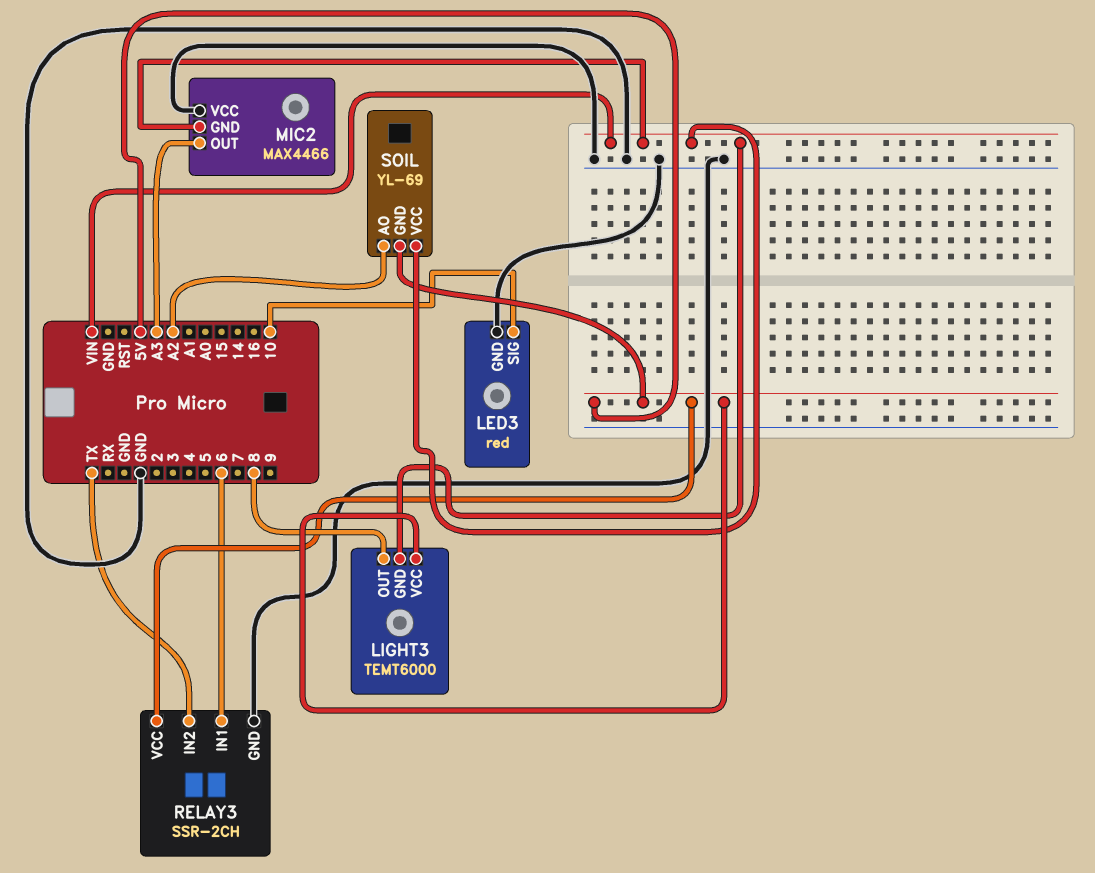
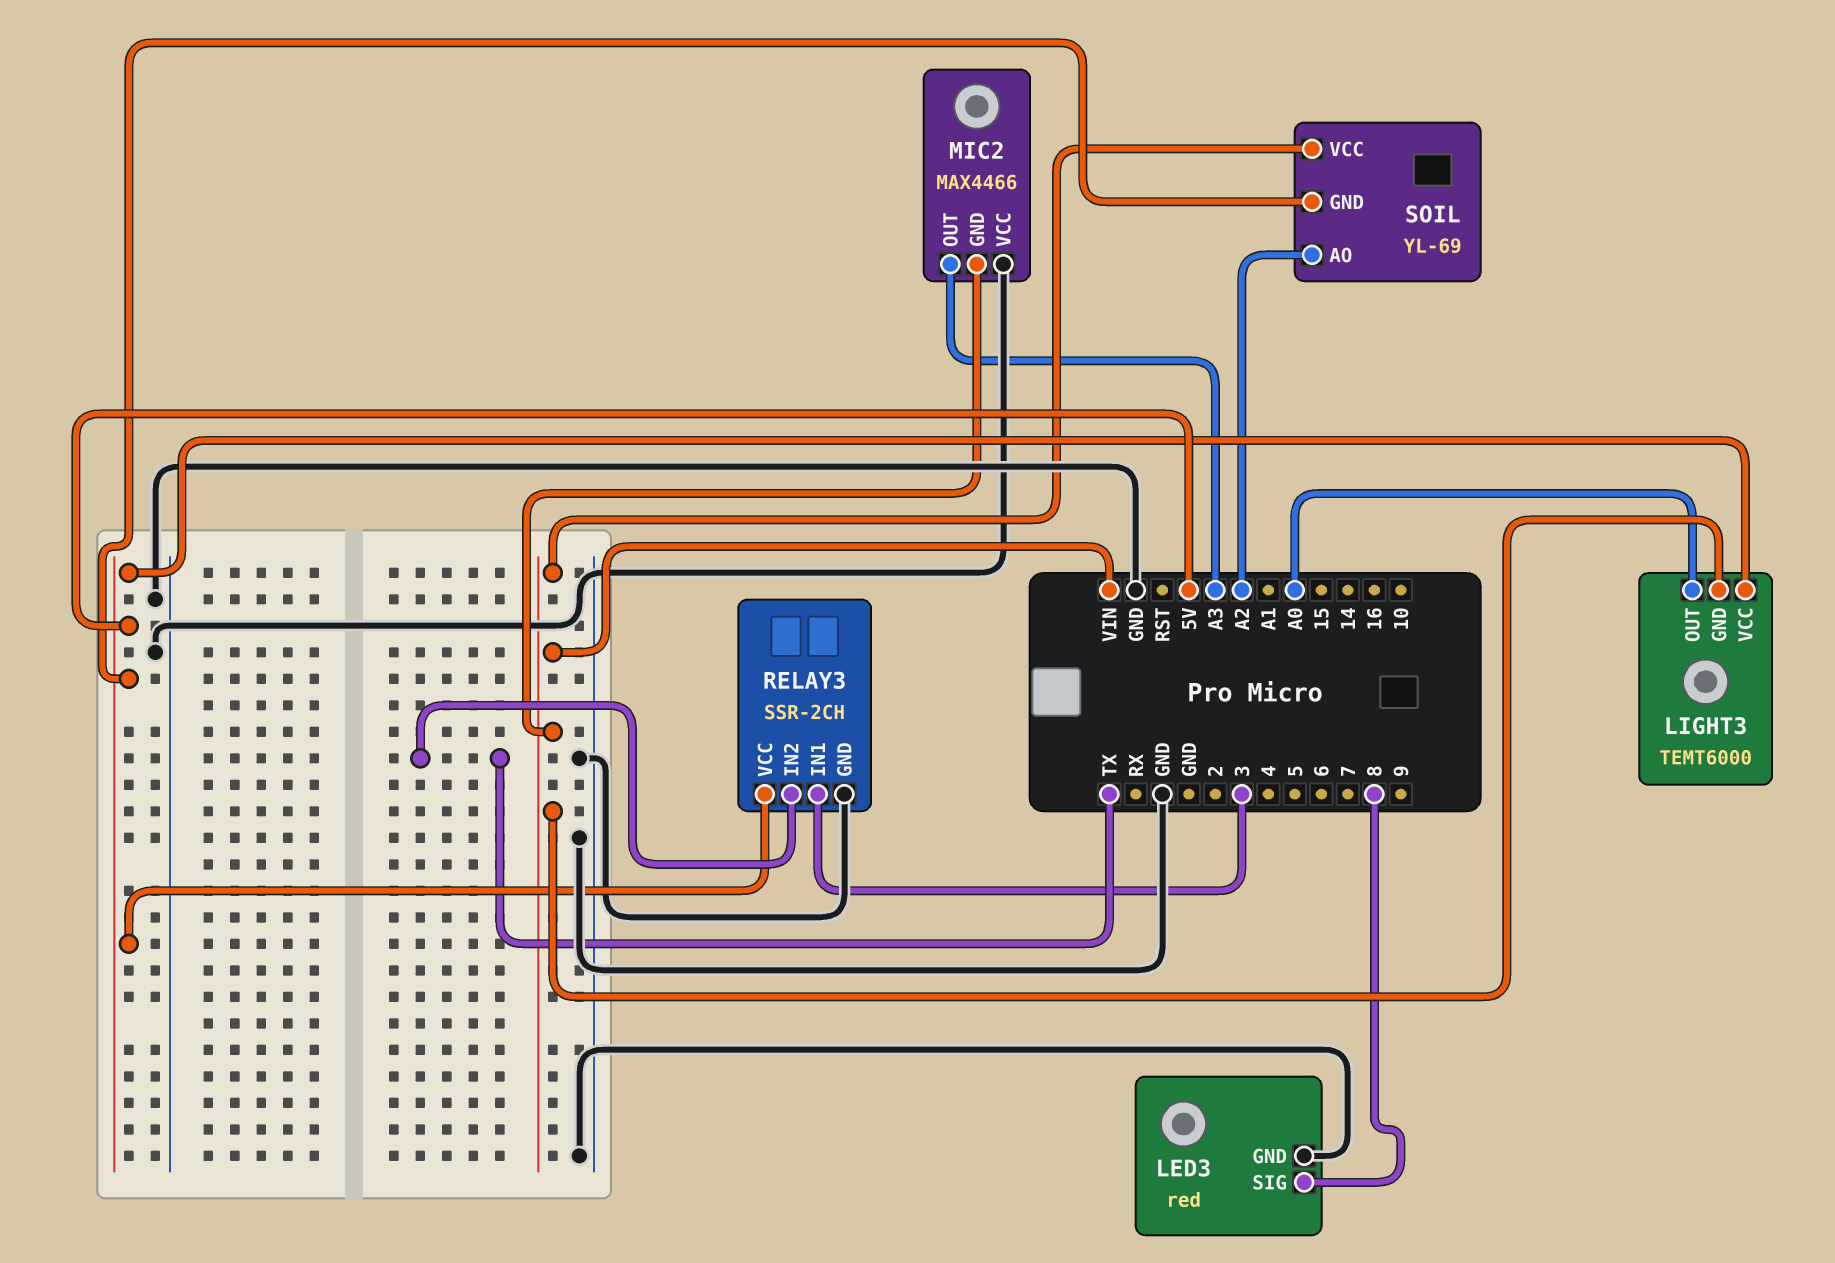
LED3 pin SIG: 10 -> 8
LIGHT3 pin OUT: 8 -> A0
RELAY3 pin IN1: 6 -> 3

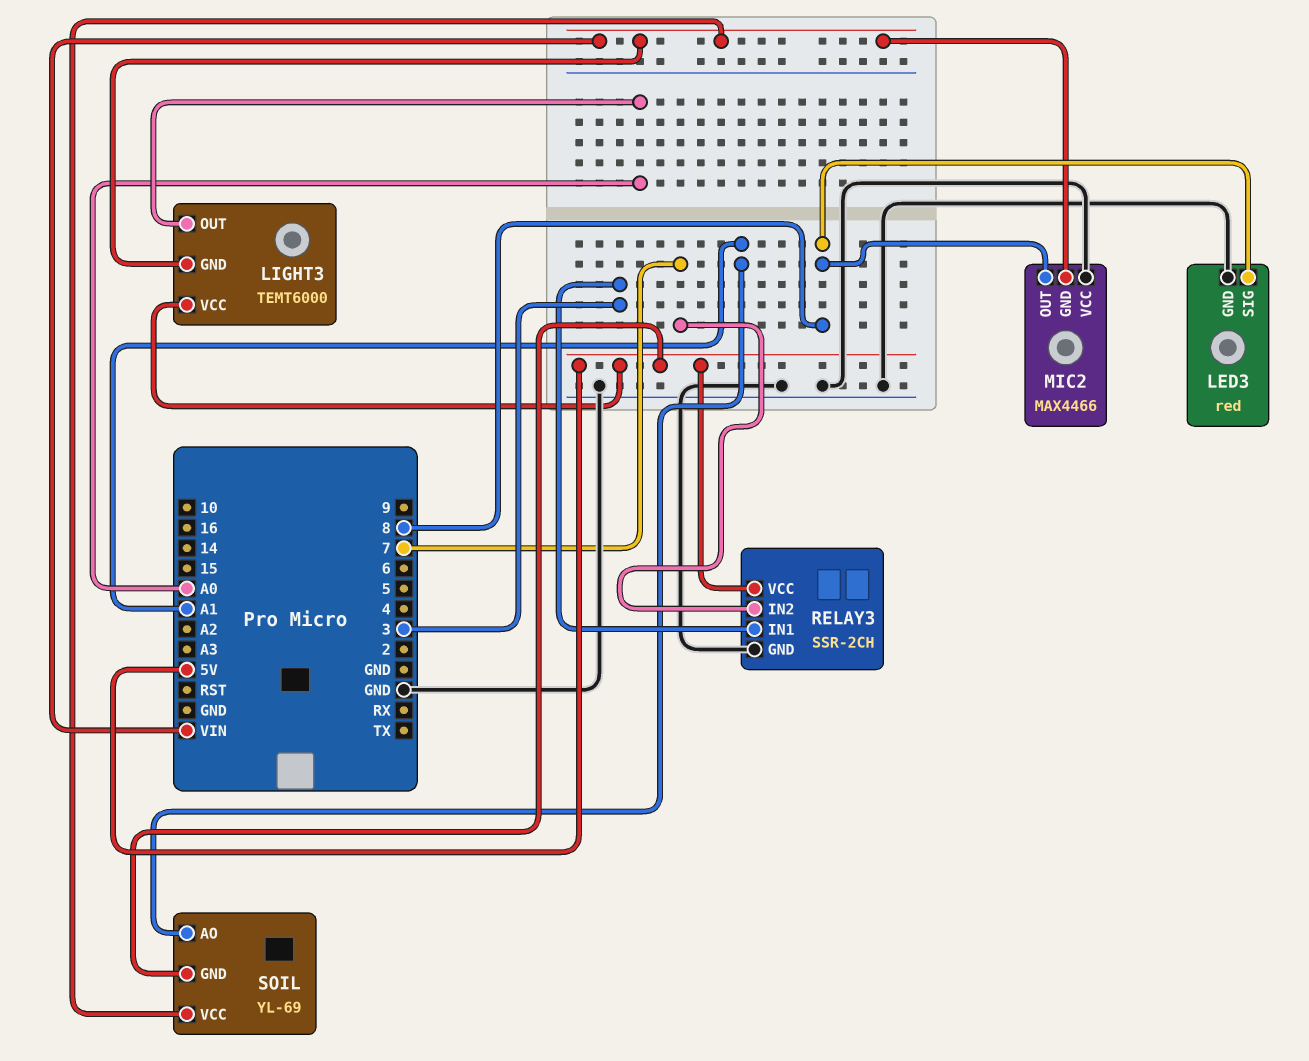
MIC2 pin OUT: A3 -> 8
RELAY3 pin IN2: TX -> 7
SOIL pin AO: A2 -> A1

